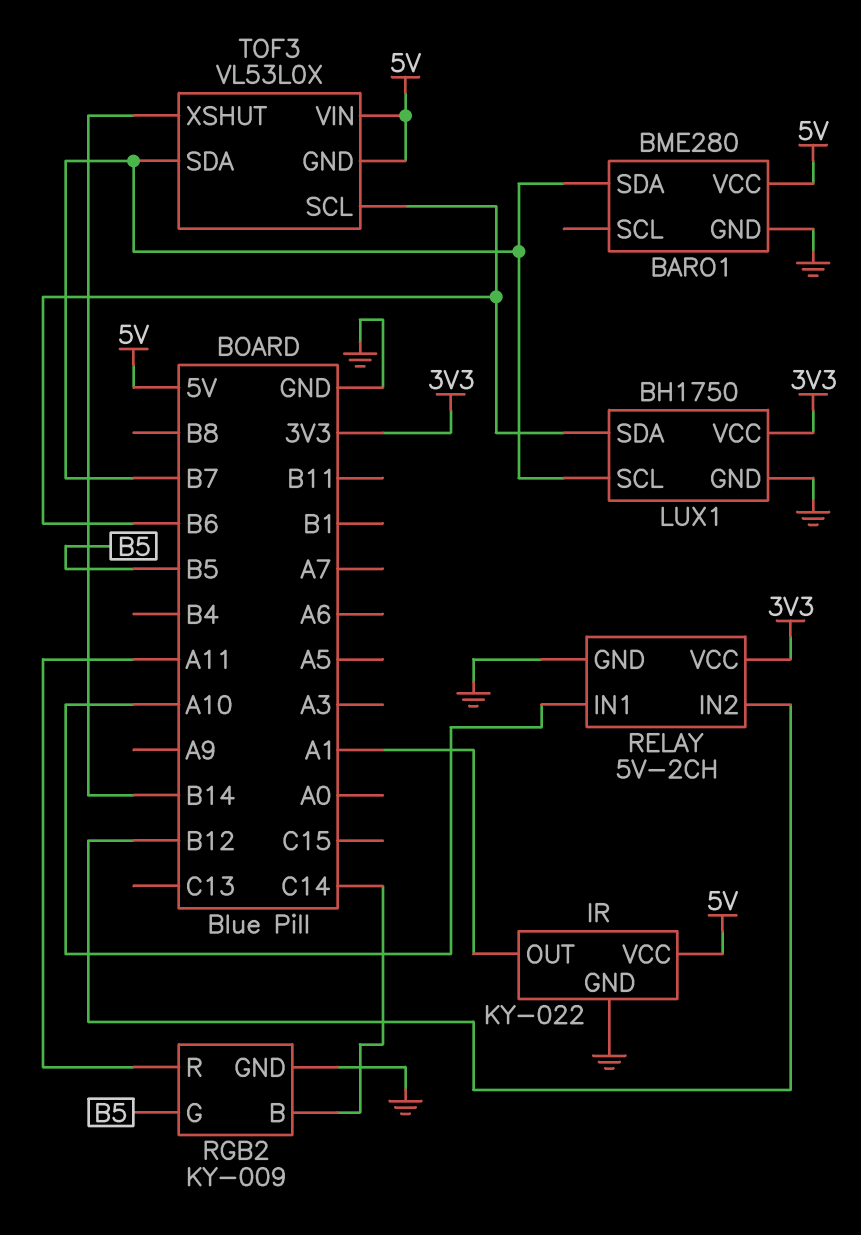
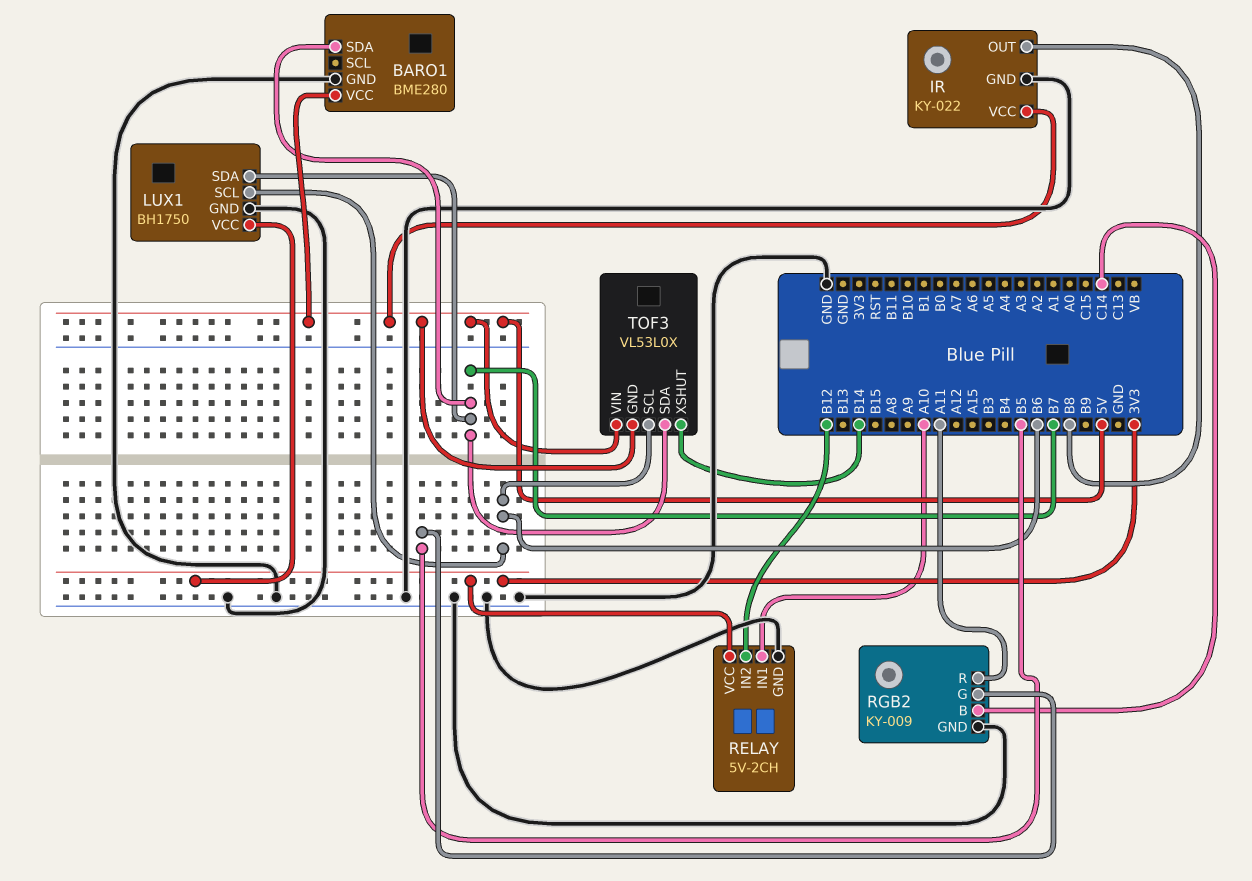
IR pin OUT: A1 -> B8
LUX1 pin SCL: B7 -> B6
LUX1 pin SDA: B6 -> B7

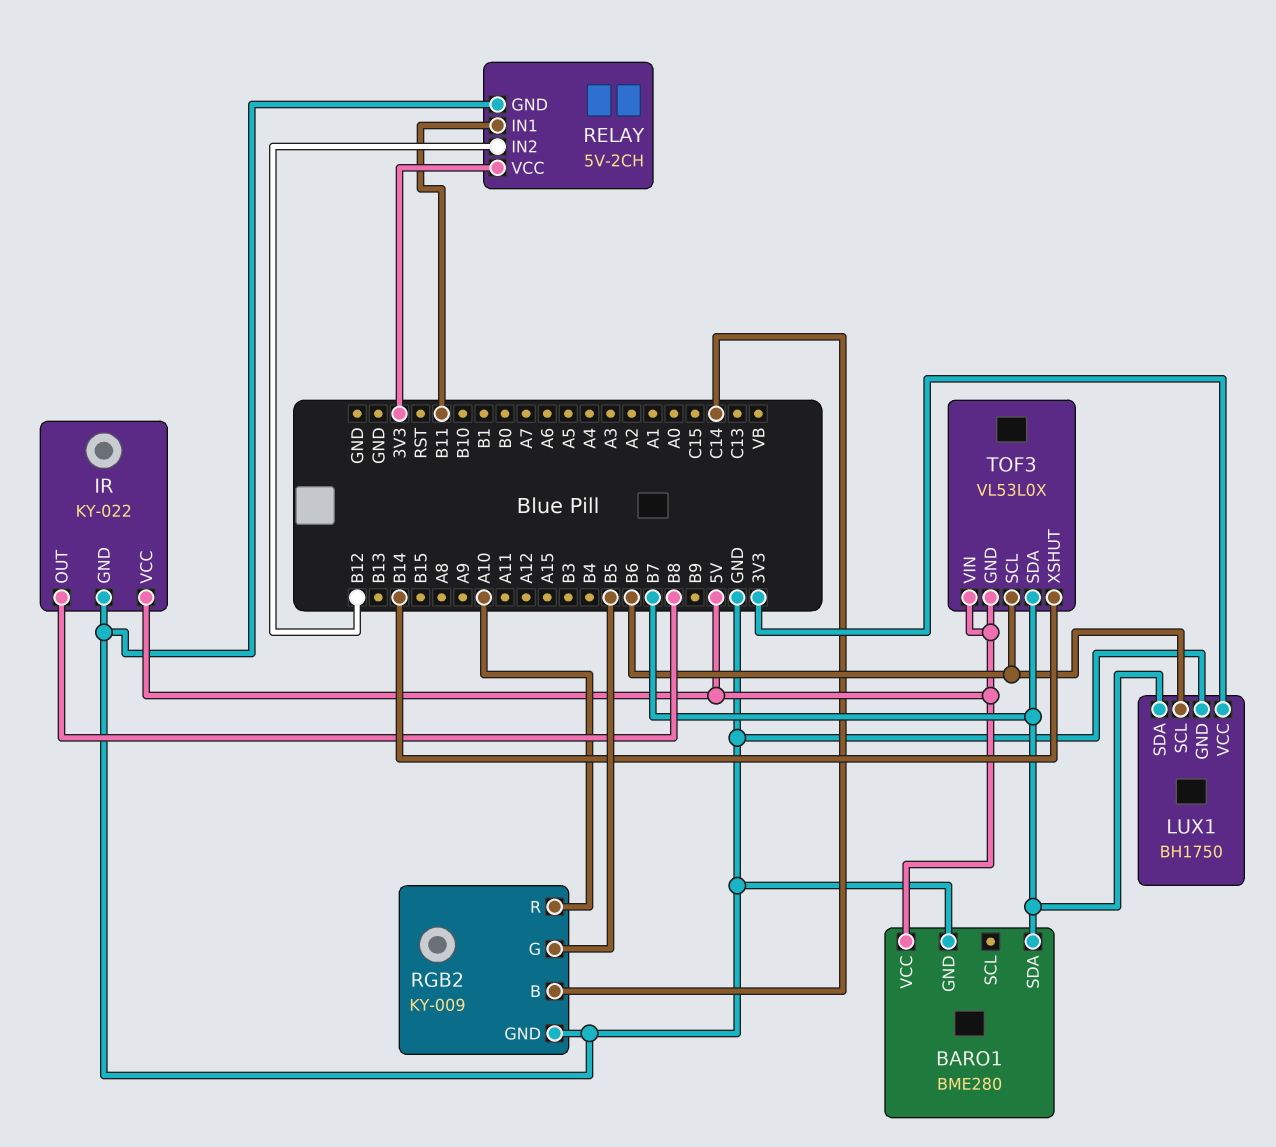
RELAY pin IN1: A10 -> B11
RGB2 pin R: A11 -> A10

